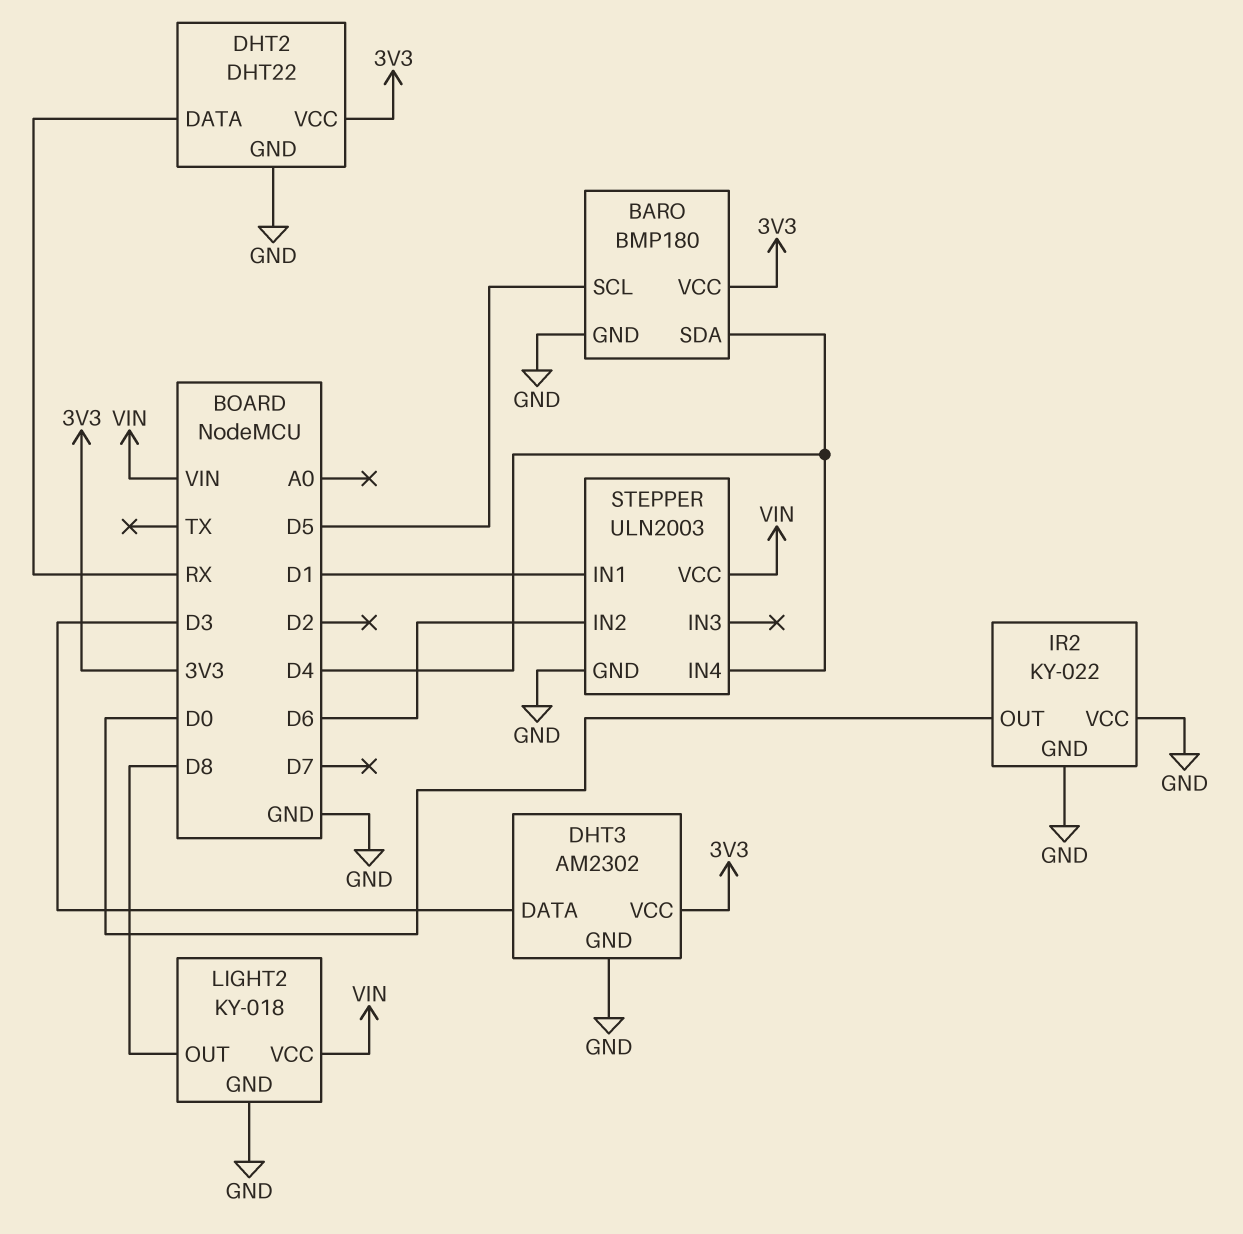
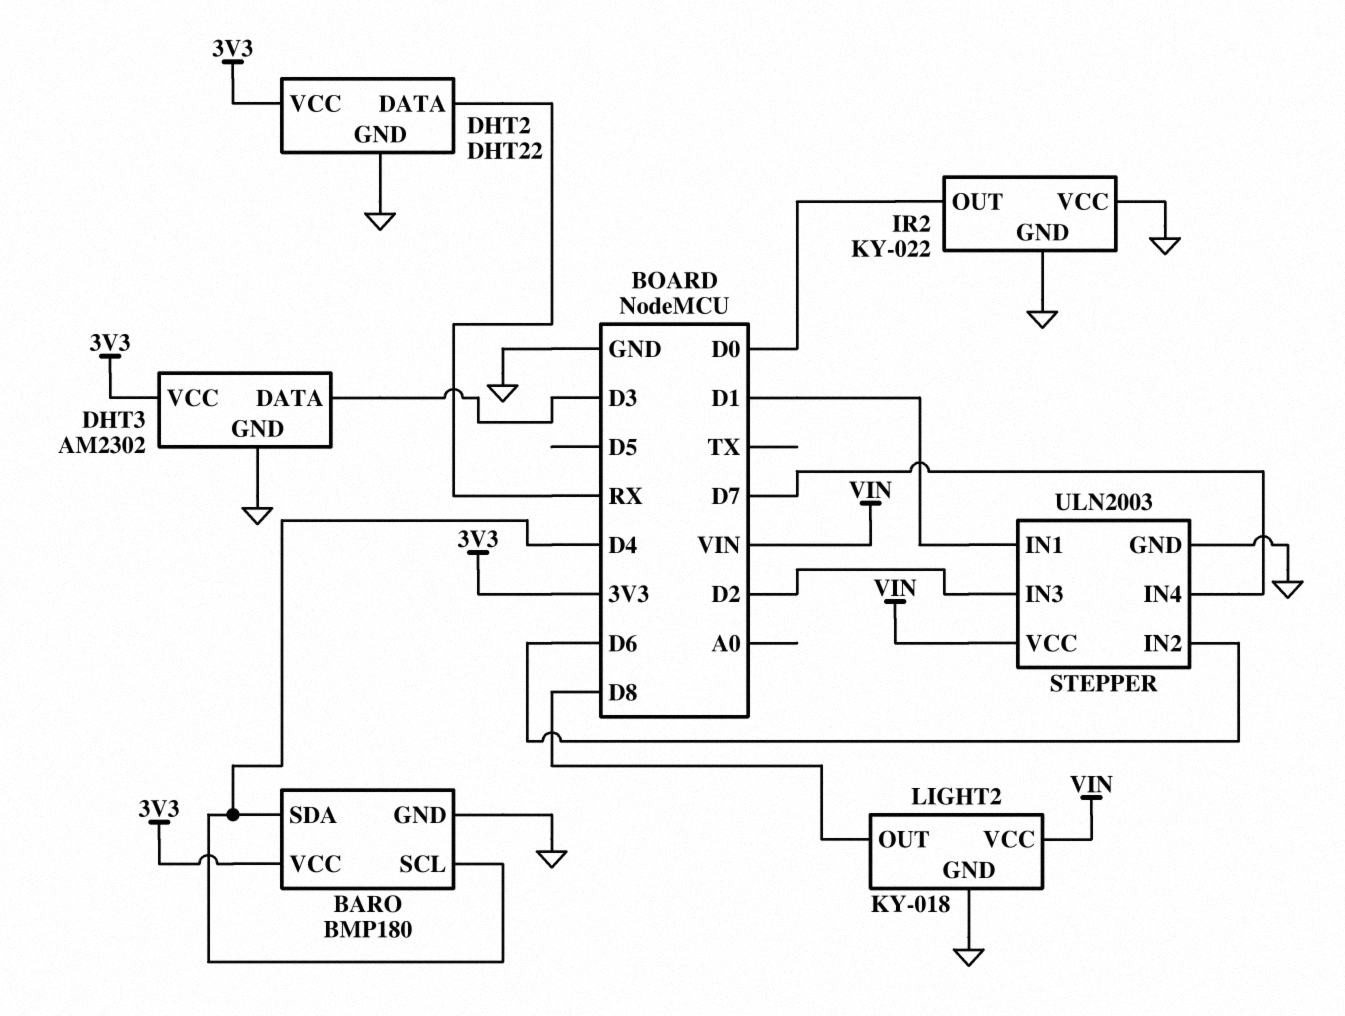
BARO pin SCL: D5 -> D4
STEPPER pin IN3: none -> D2
STEPPER pin IN4: D4 -> D7

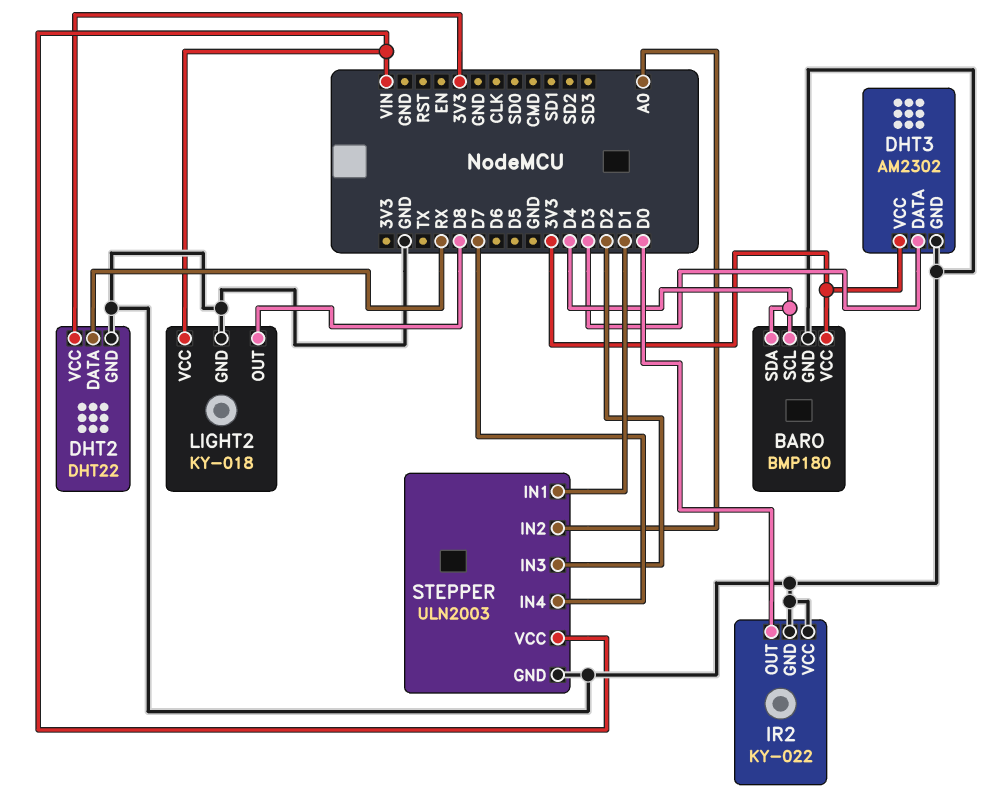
STEPPER pin IN2: D6 -> A0

